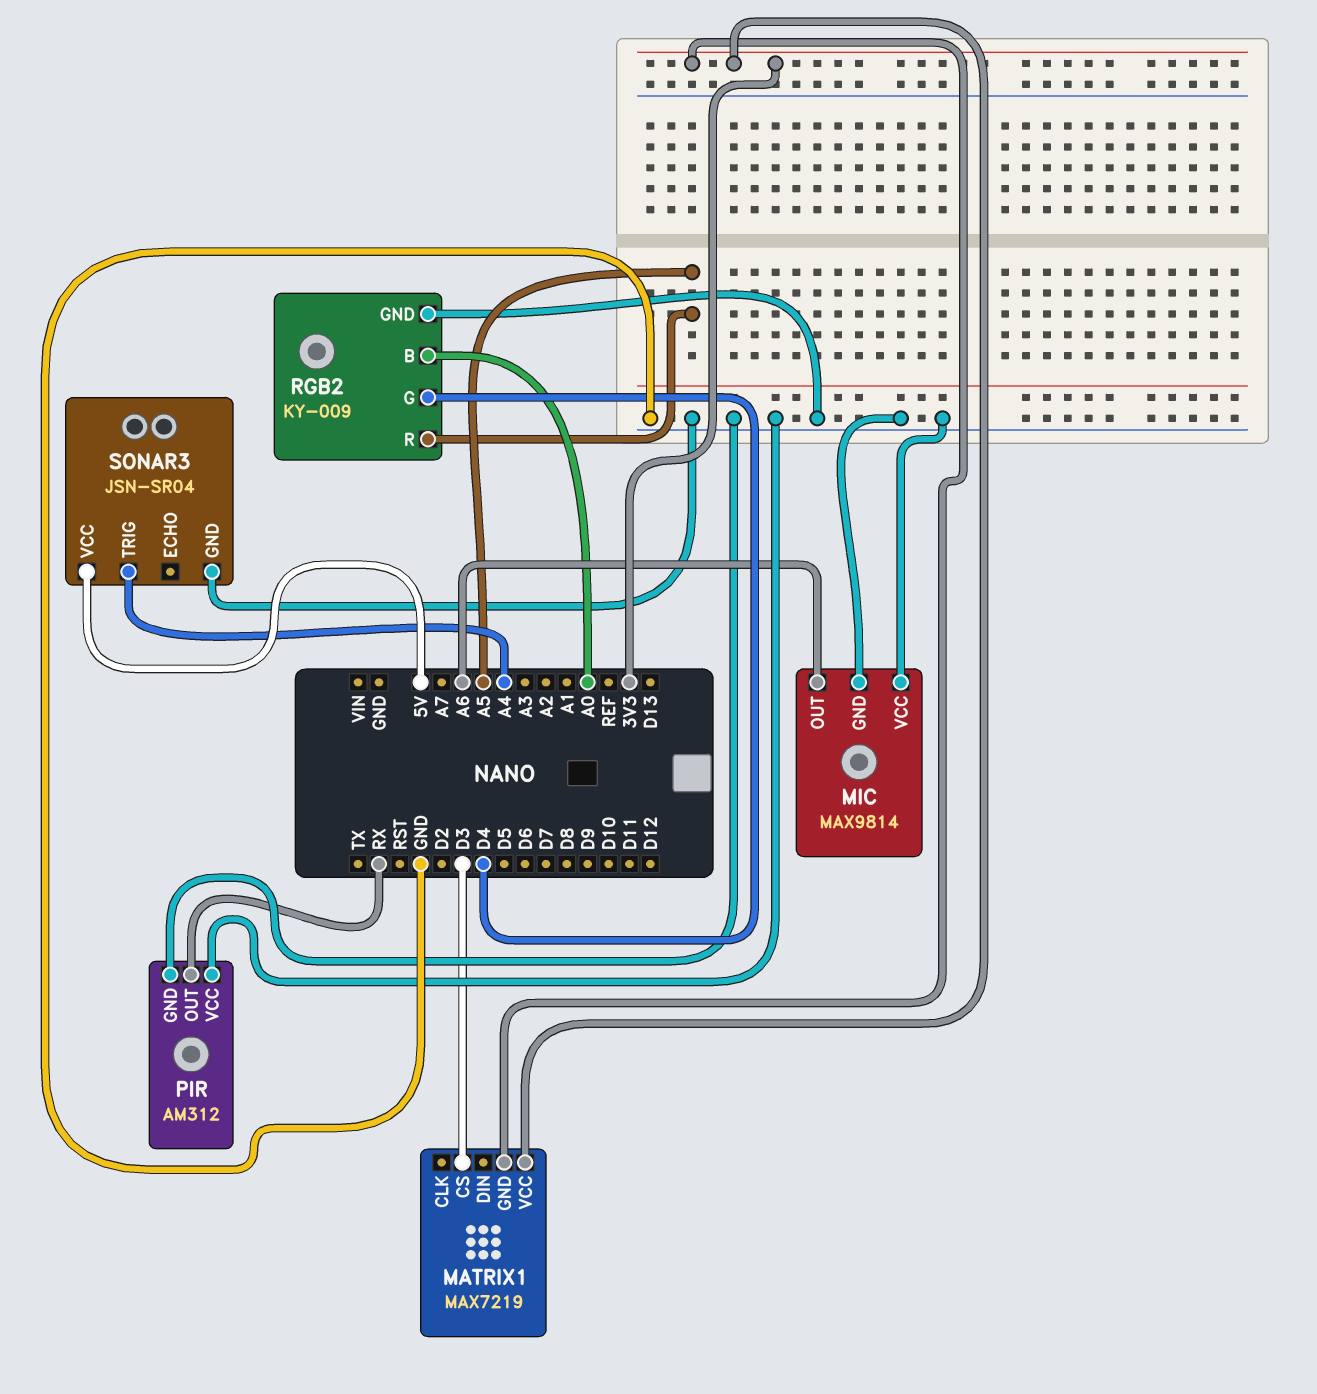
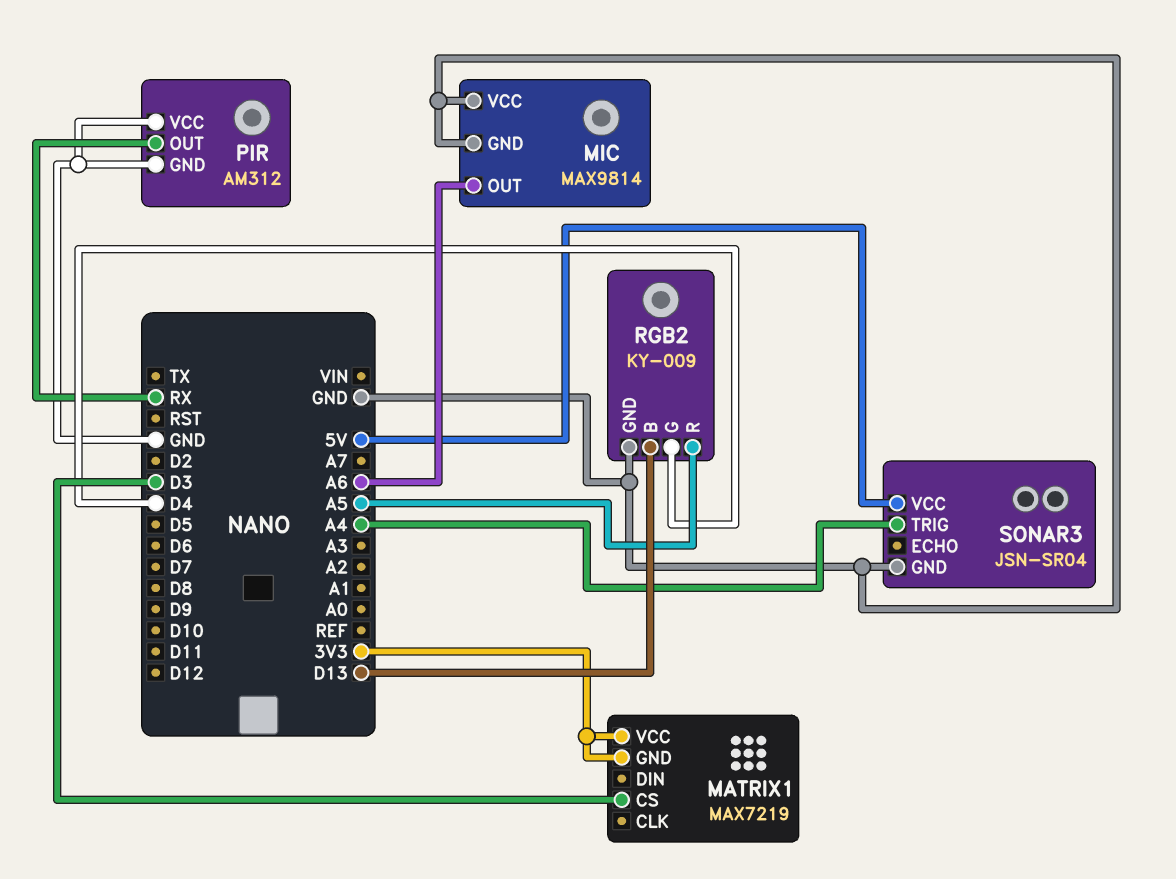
RGB2 pin B: A0 -> D13

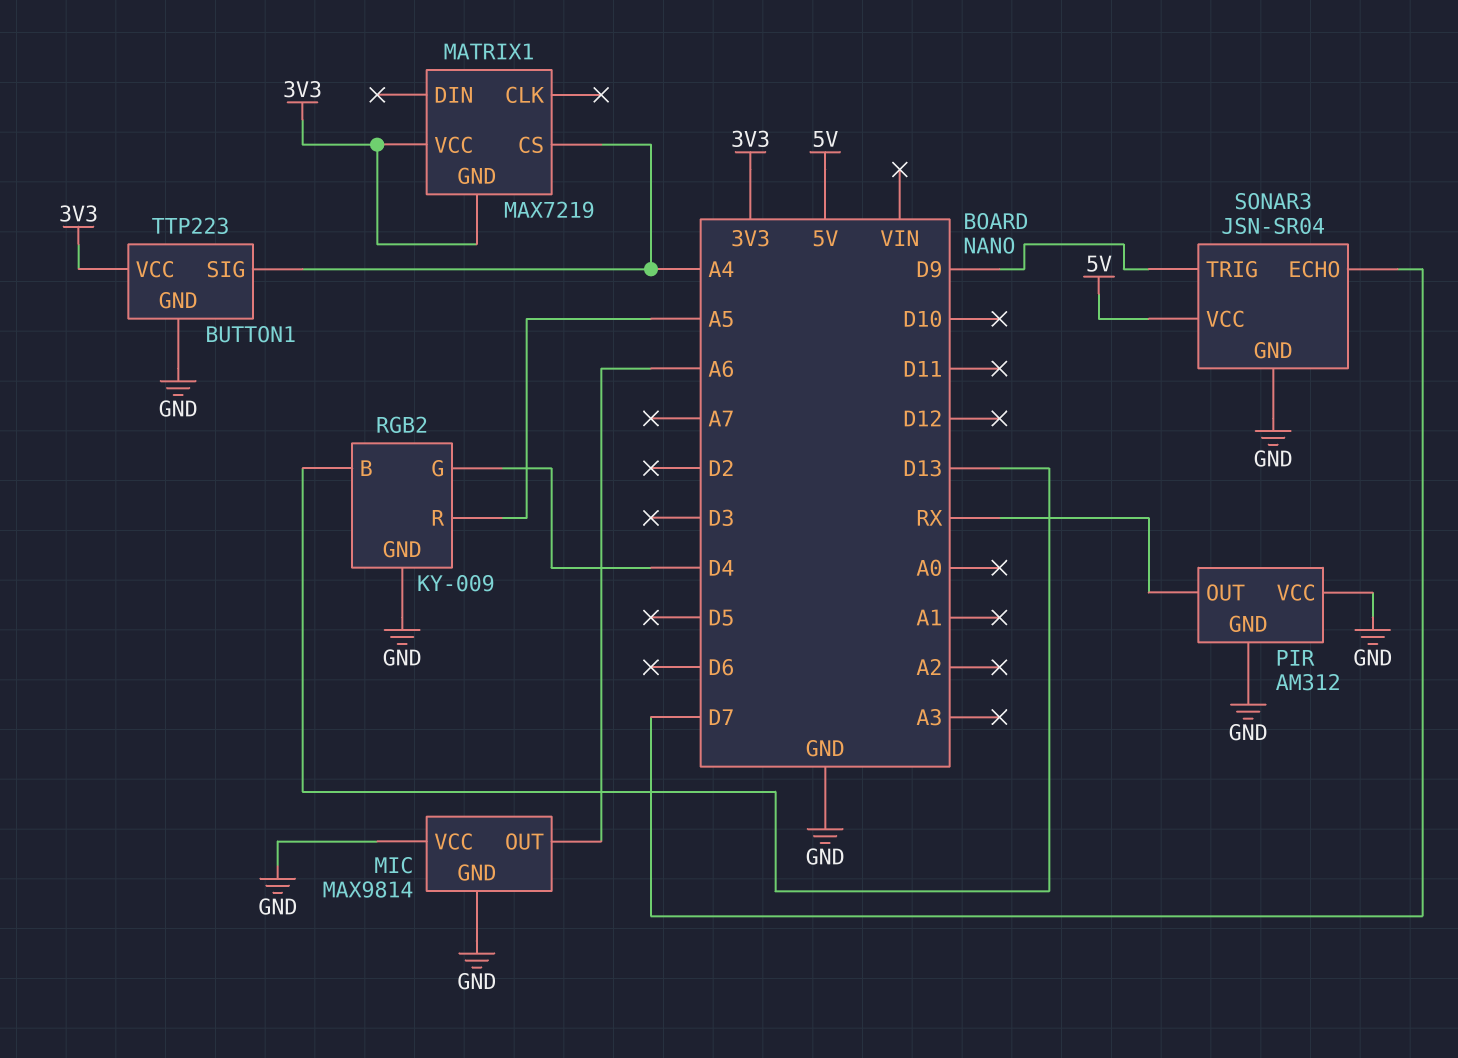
BUTTON1: none -> TTP223
BUTTON1 pin GND: none -> GND
BUTTON1 pin SIG: none -> A4
BUTTON1 pin VCC: none -> 3V3
MATRIX1 pin CS: D3 -> A4
SONAR3 pin ECHO: none -> D7
SONAR3 pin TRIG: A4 -> D9

